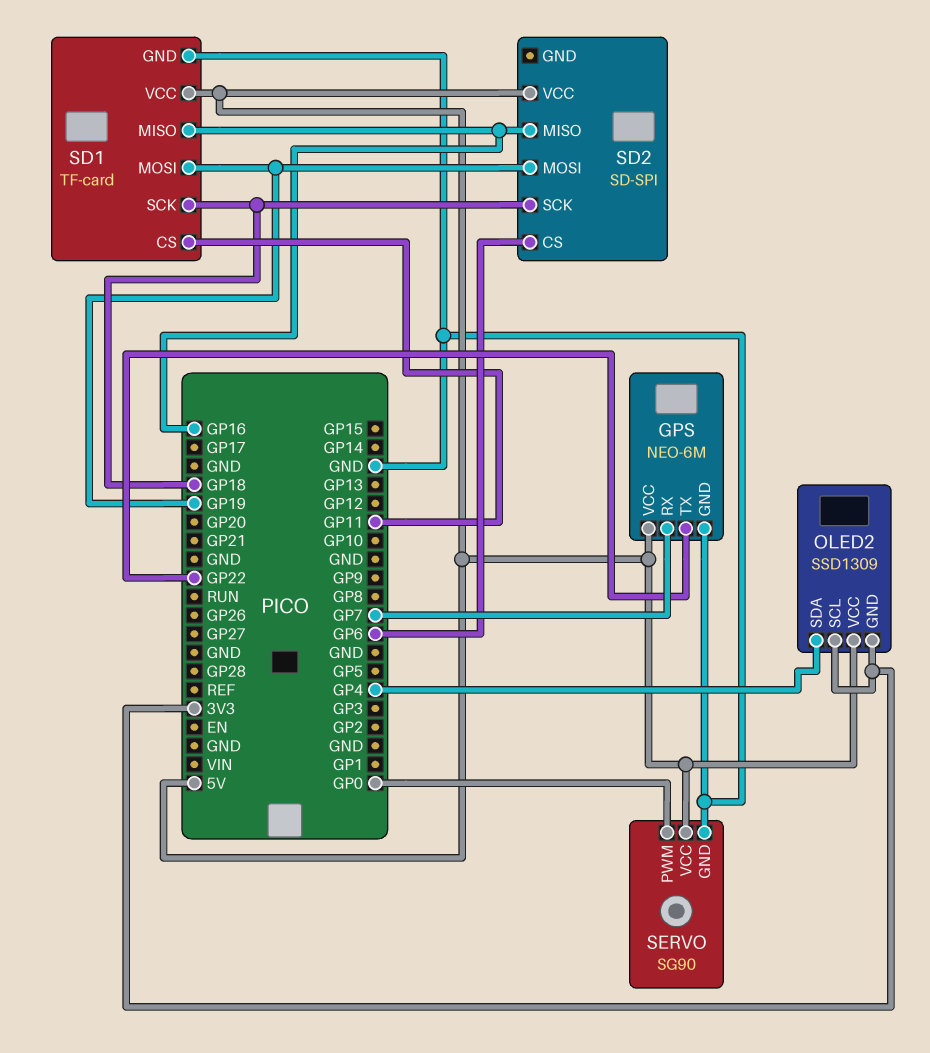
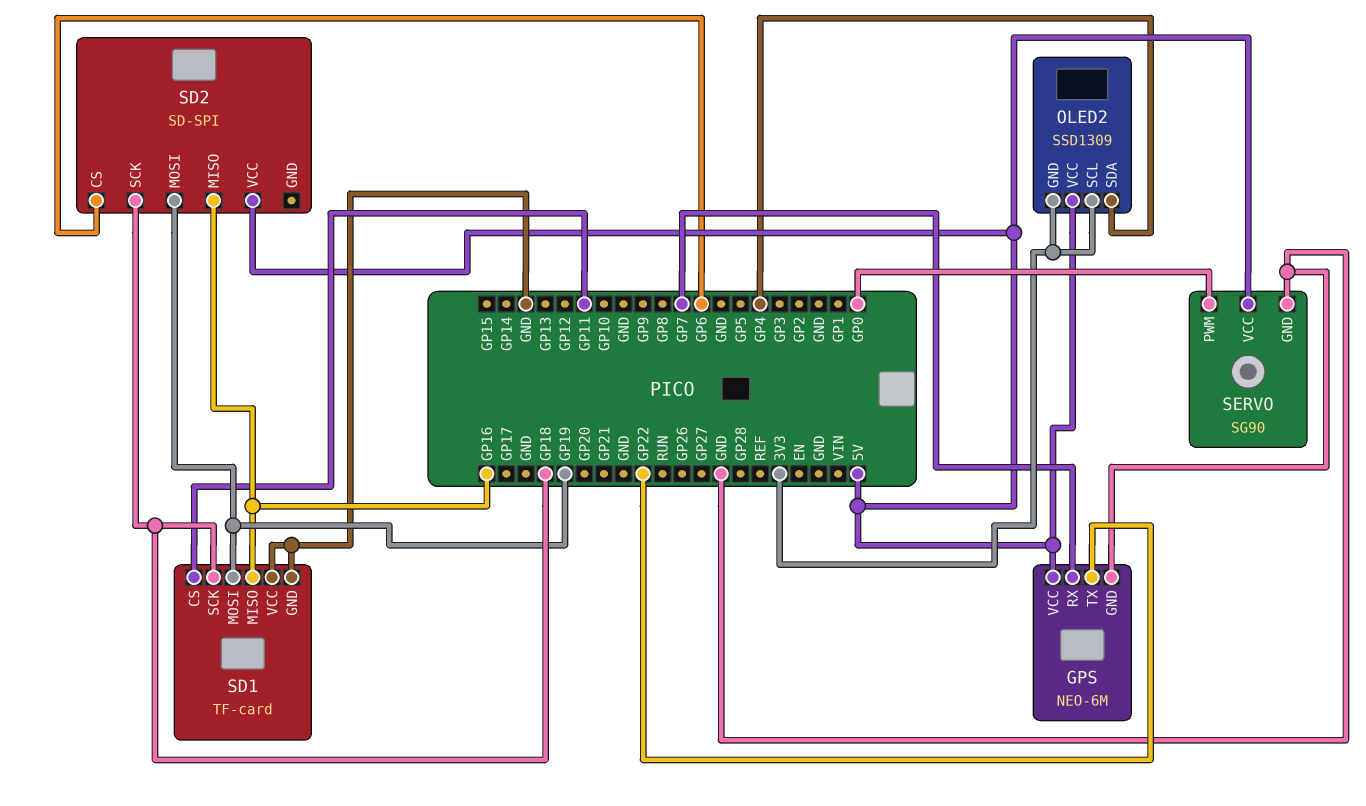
SD1 pin VCC: 5V -> GND

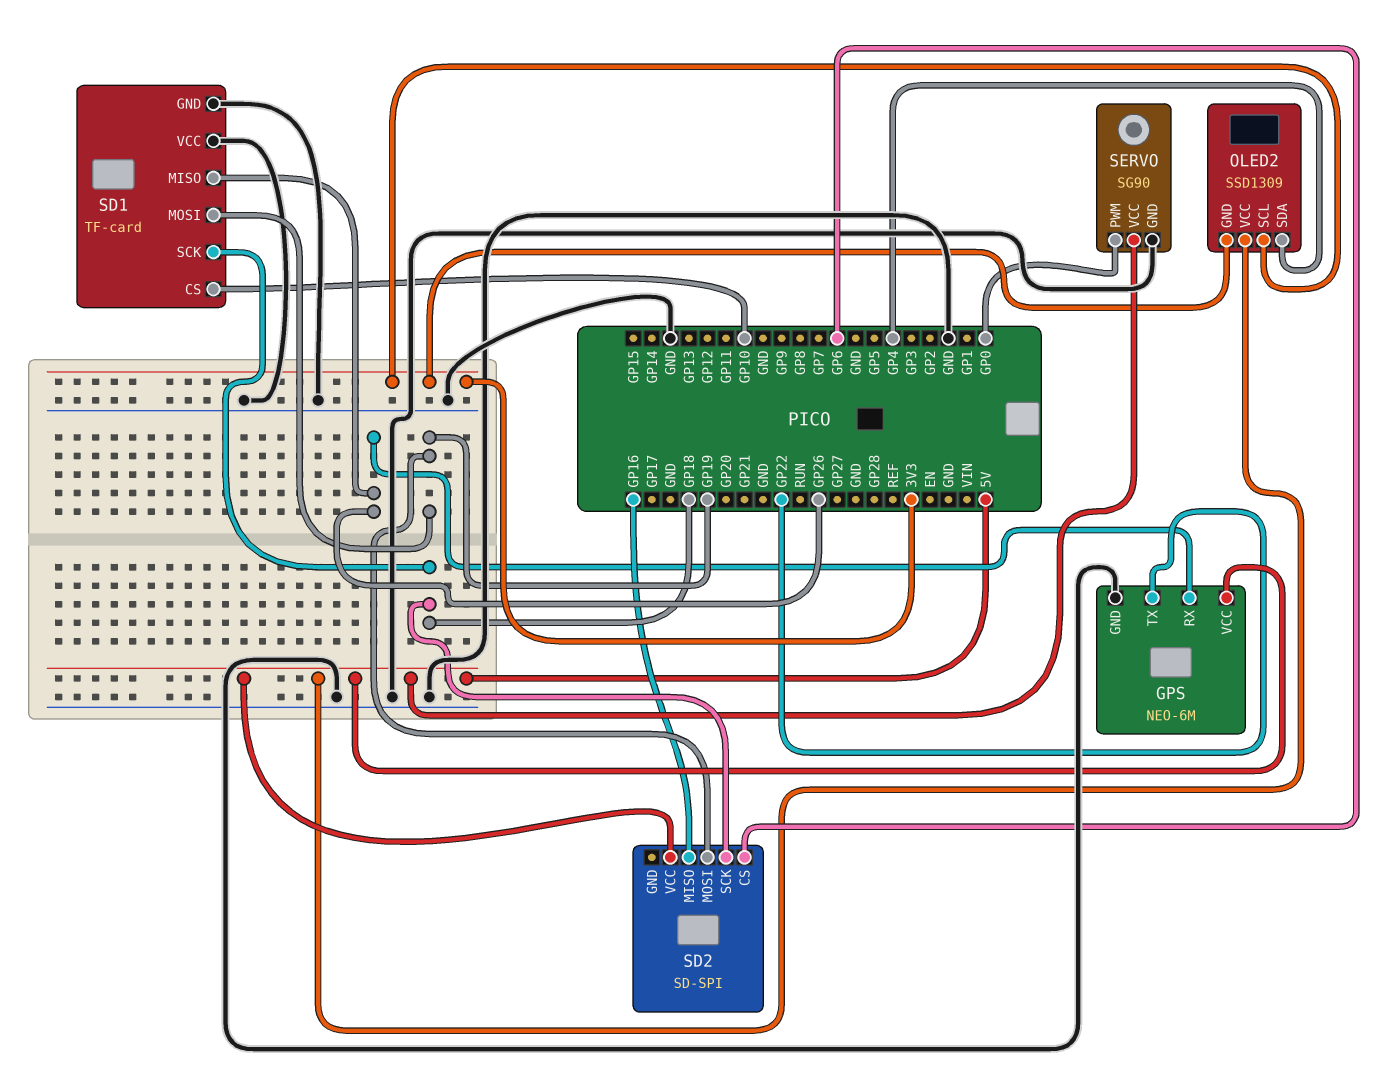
GPS pin RX: GP7 -> GP26
SD1 pin CS: GP11 -> GP10
SD1 pin MISO: GP16 -> GP26

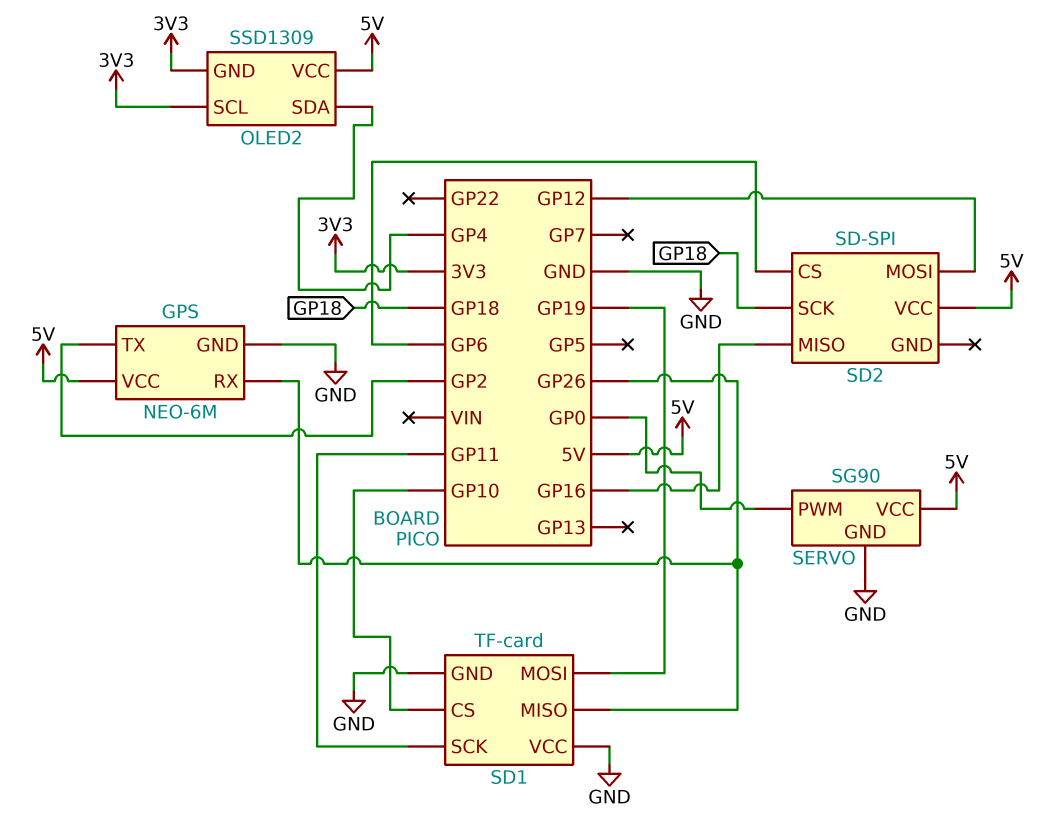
GPS pin TX: GP22 -> GP2
SD1 pin SCK: GP18 -> GP11
SD2 pin MOSI: GP19 -> GP12

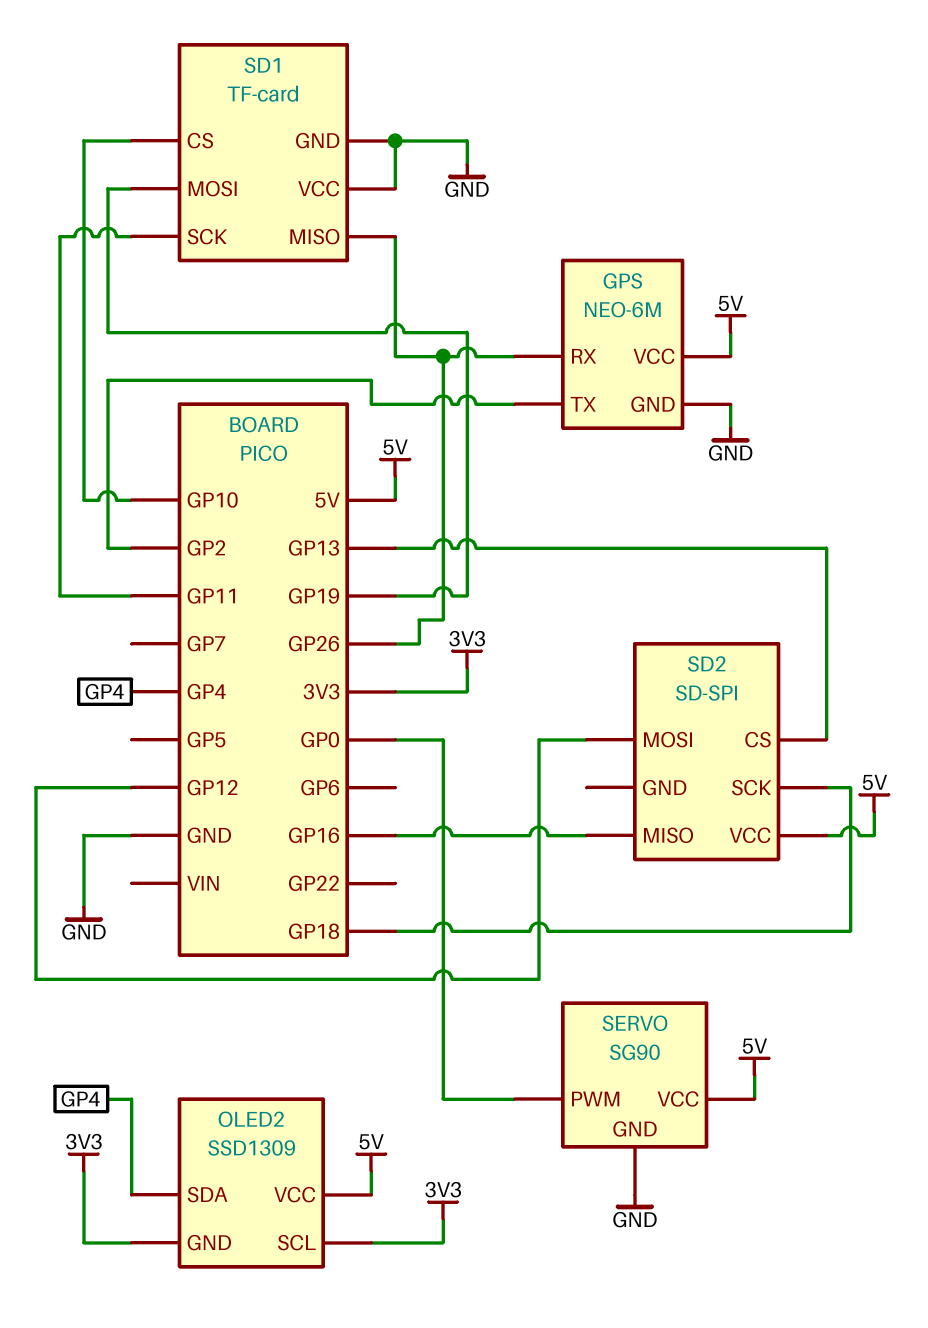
SD2 pin CS: GP6 -> GP13

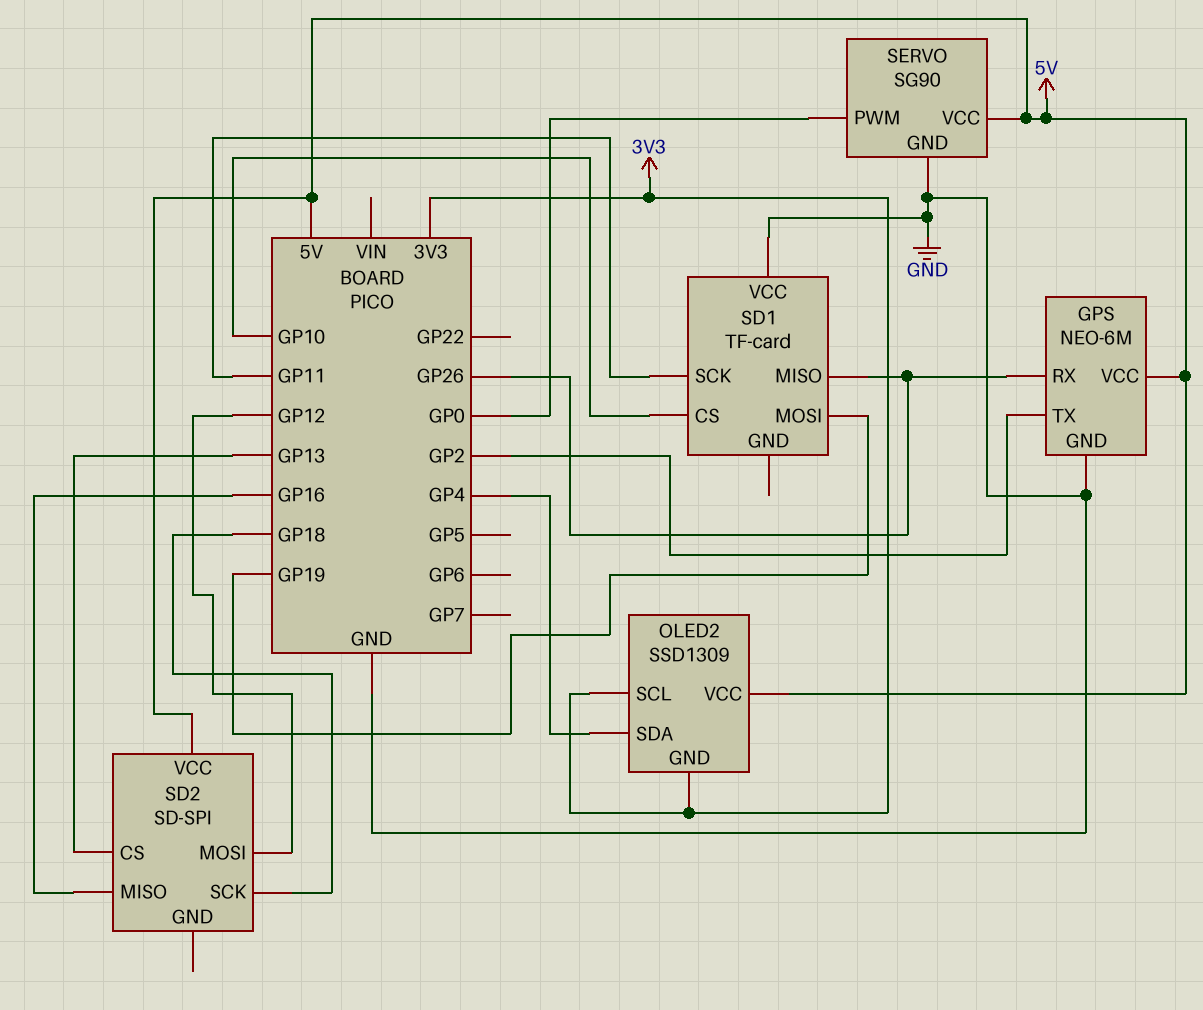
SD1 pin GND: GND -> none

